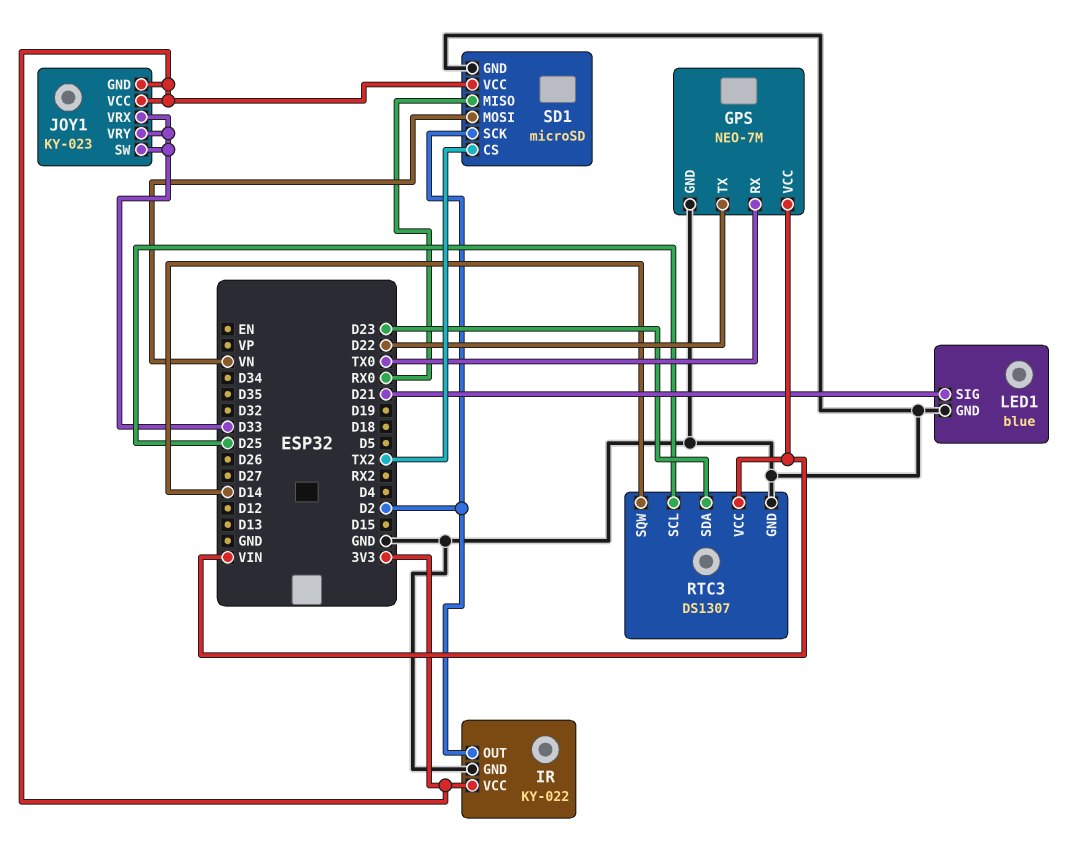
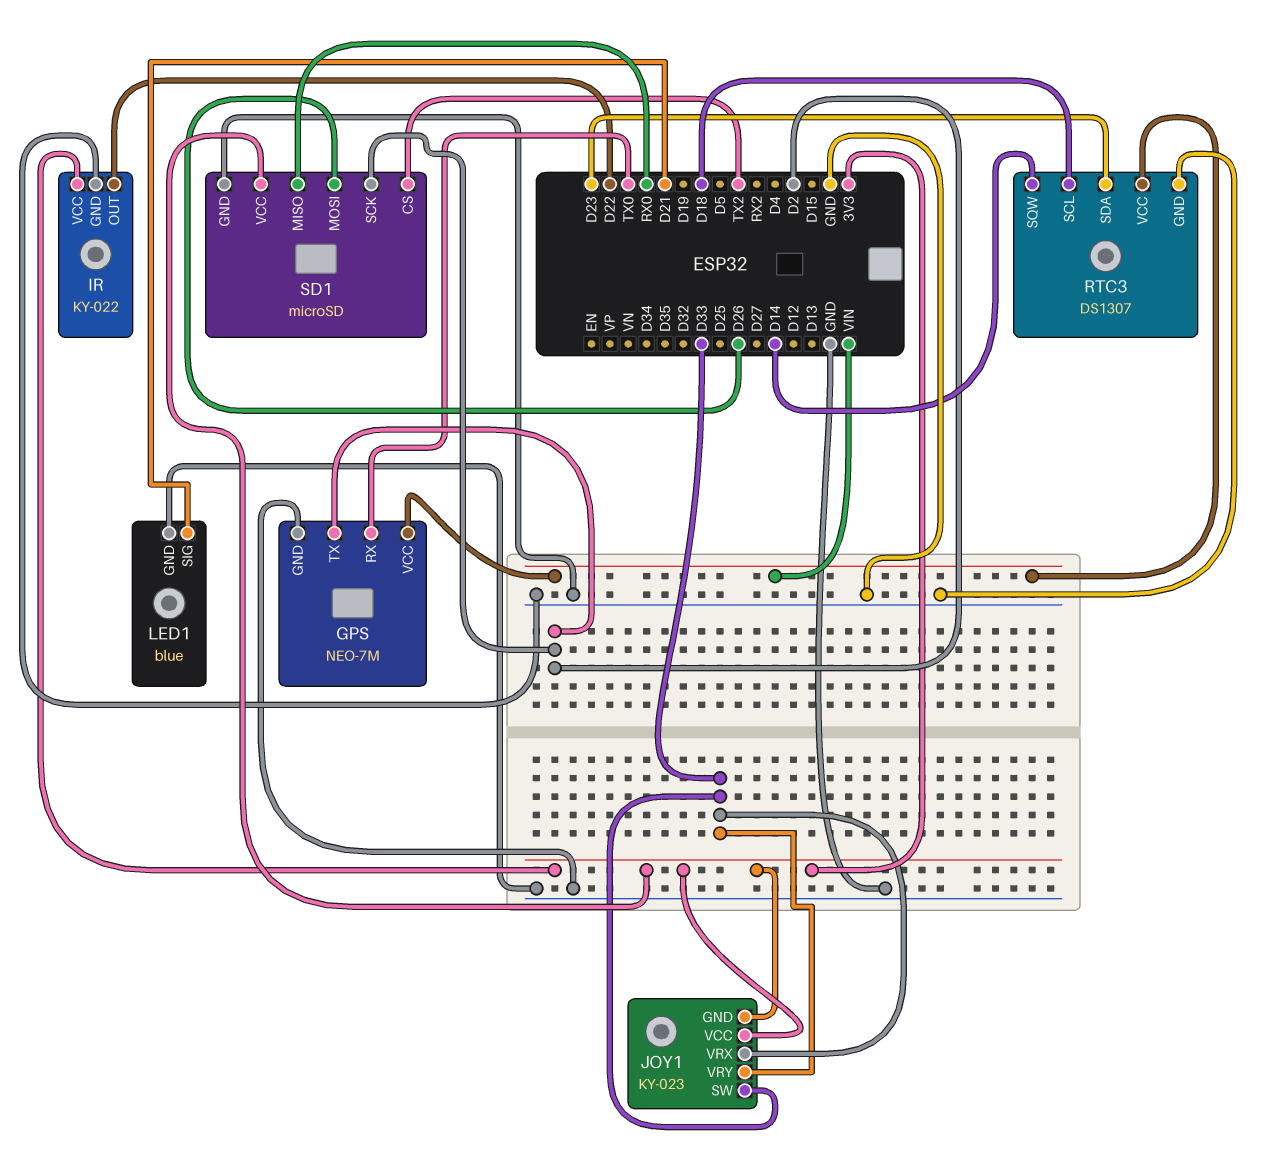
GPS pin TX: D22 -> D2
IR pin OUT: D2 -> D22
RTC3 pin SCL: D25 -> D18
SD1 pin MOSI: VN -> D26

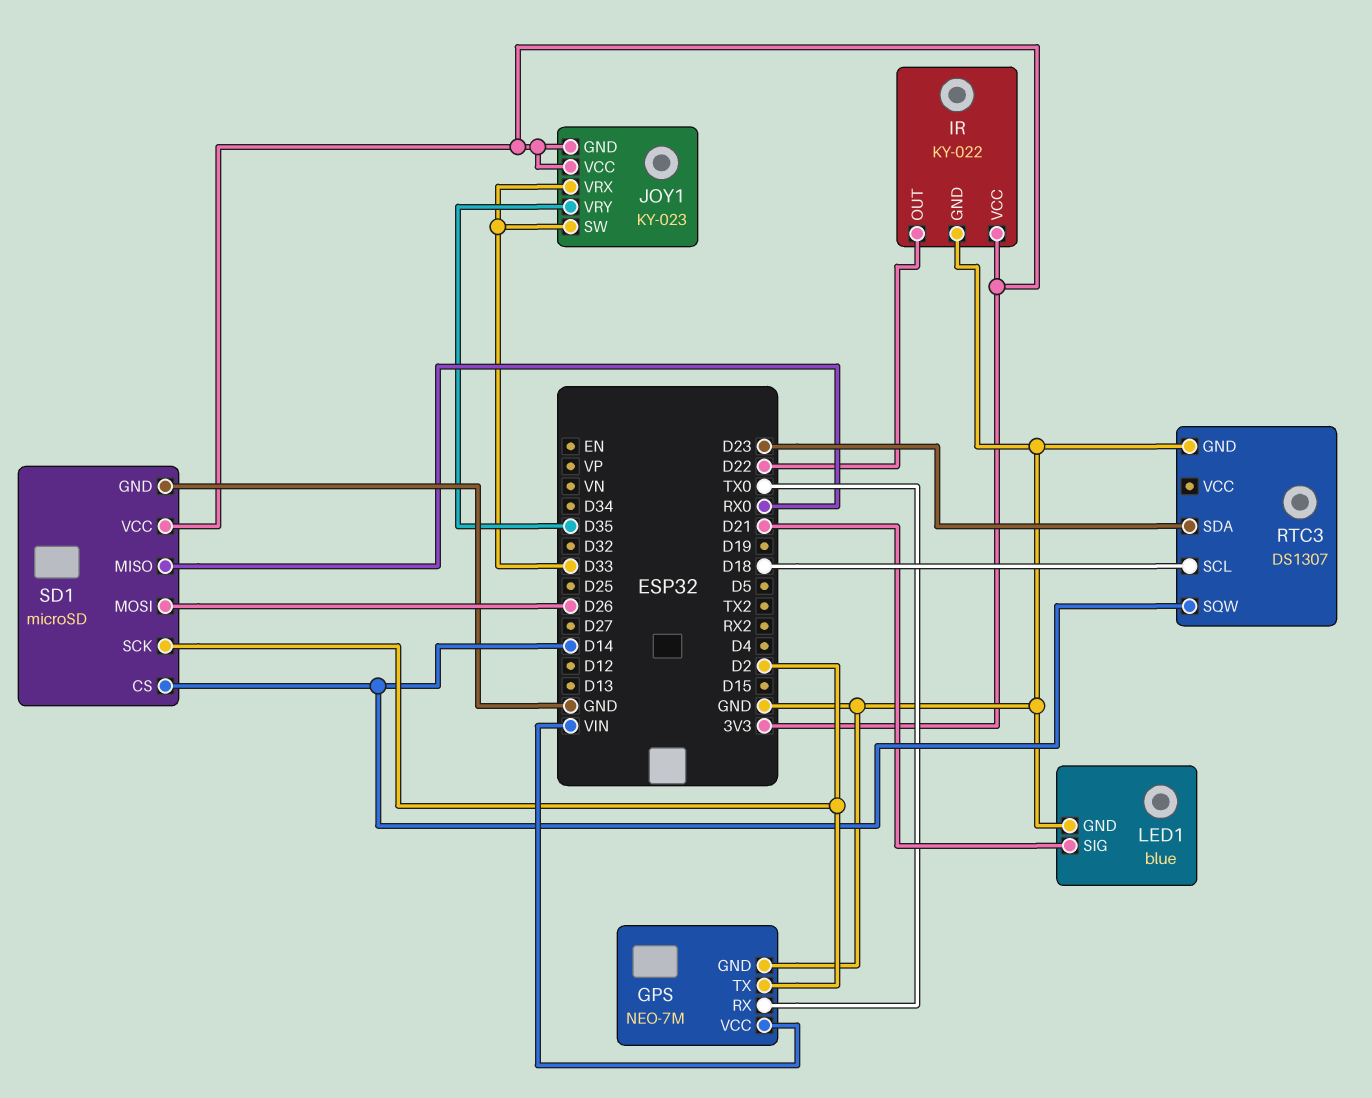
JOY1 pin VRY: D33 -> D35
RTC3 pin VCC: VIN -> none
SD1 pin CS: TX2 -> D14

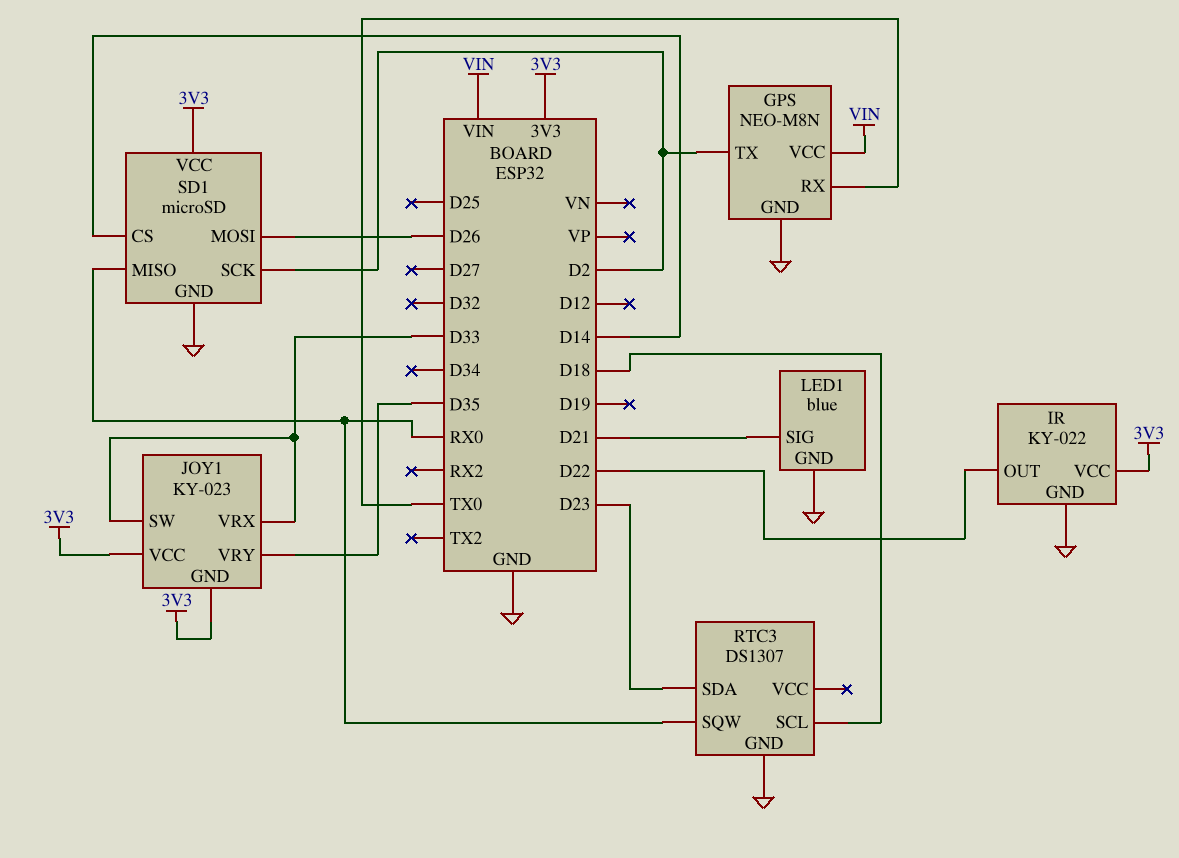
GPS: NEO-7M -> NEO-M8N
RTC3 pin SQW: D14 -> RX0

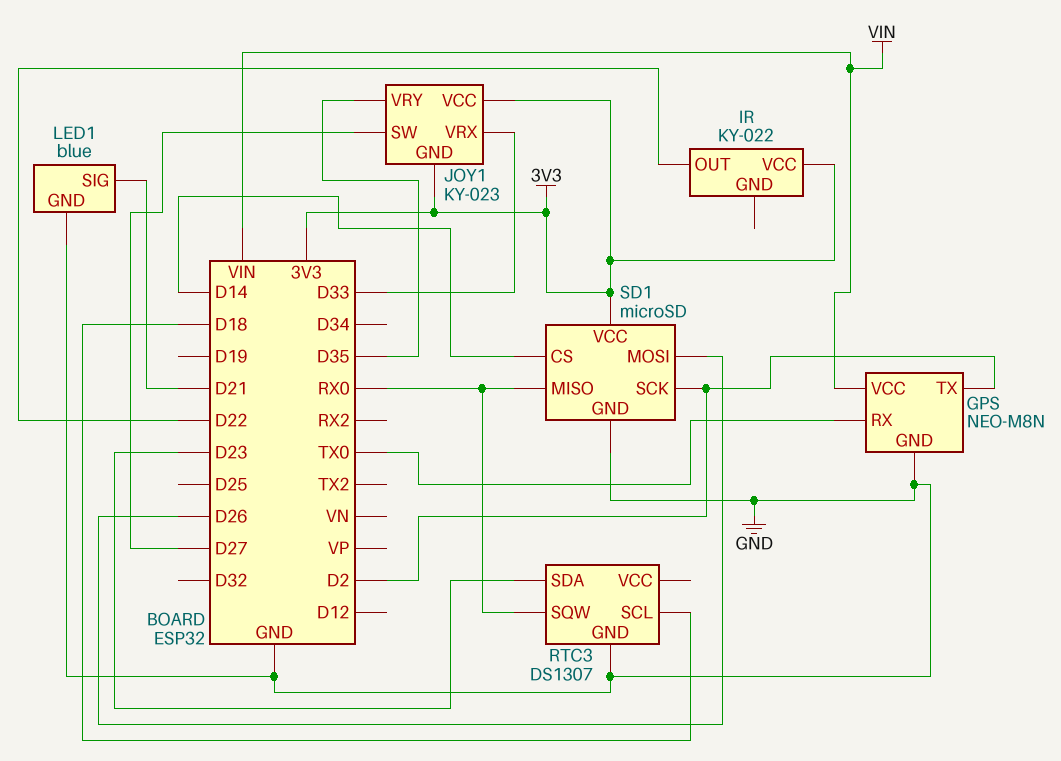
IR pin GND: GND -> none
JOY1 pin SW: D33 -> D27

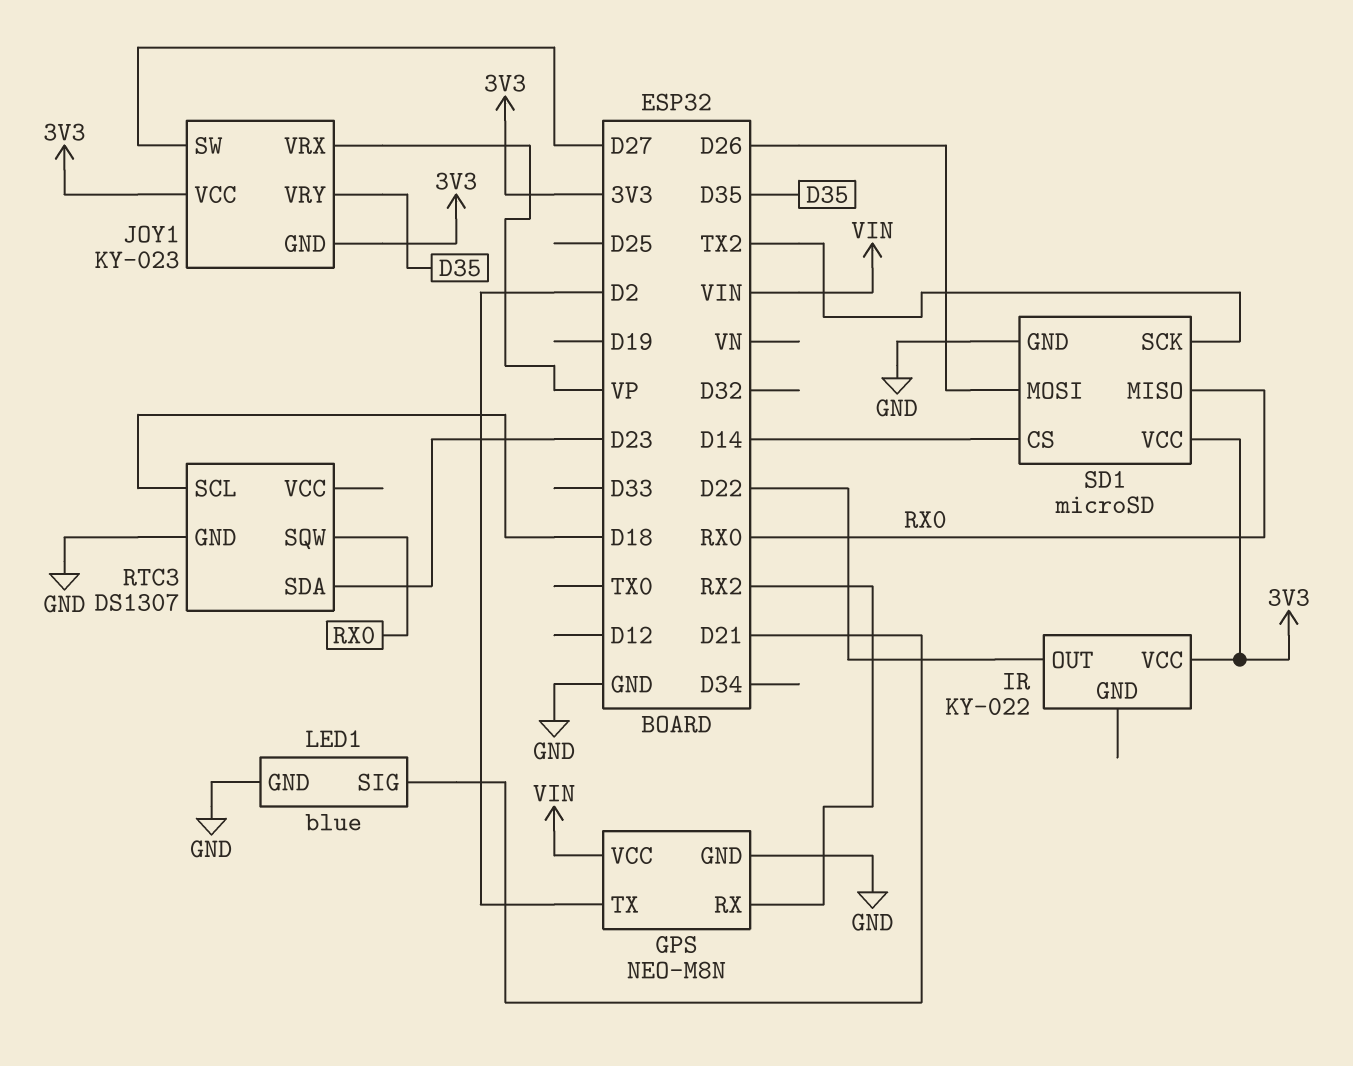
GPS pin RX: TX0 -> RX2
JOY1 pin VRX: D33 -> VP
SD1 pin SCK: D2 -> TX2

